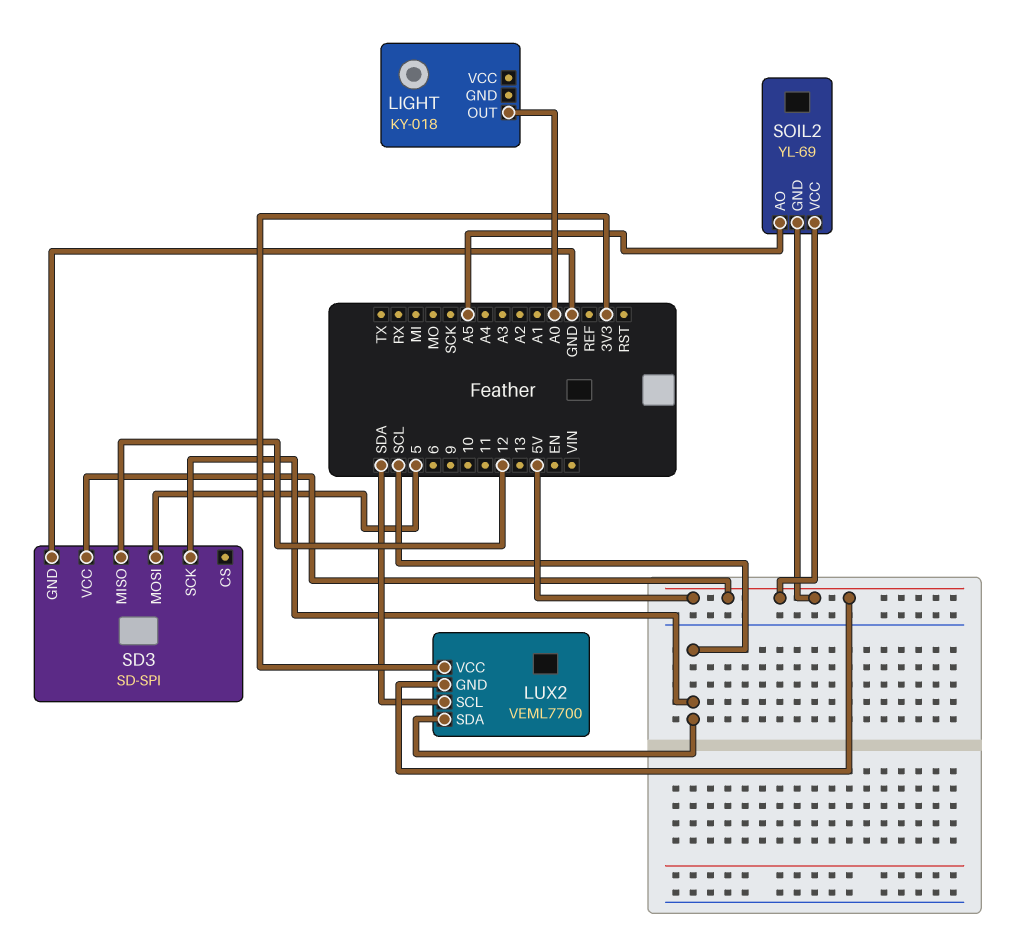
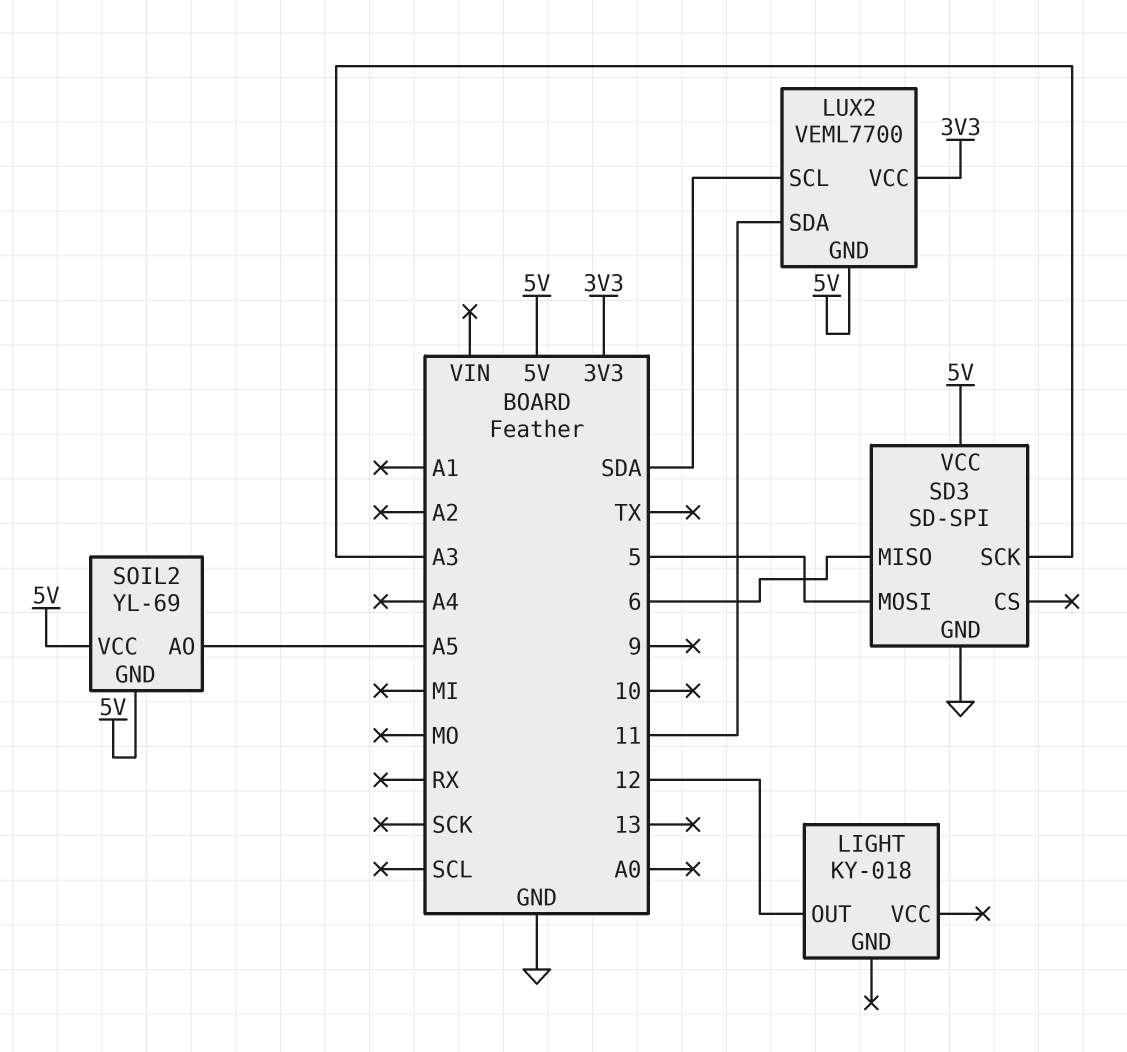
LIGHT pin OUT: A0 -> 12
LUX2 pin SDA: SCL -> 11
SD3 pin MISO: 12 -> 6
SD3 pin SCK: SCL -> A3

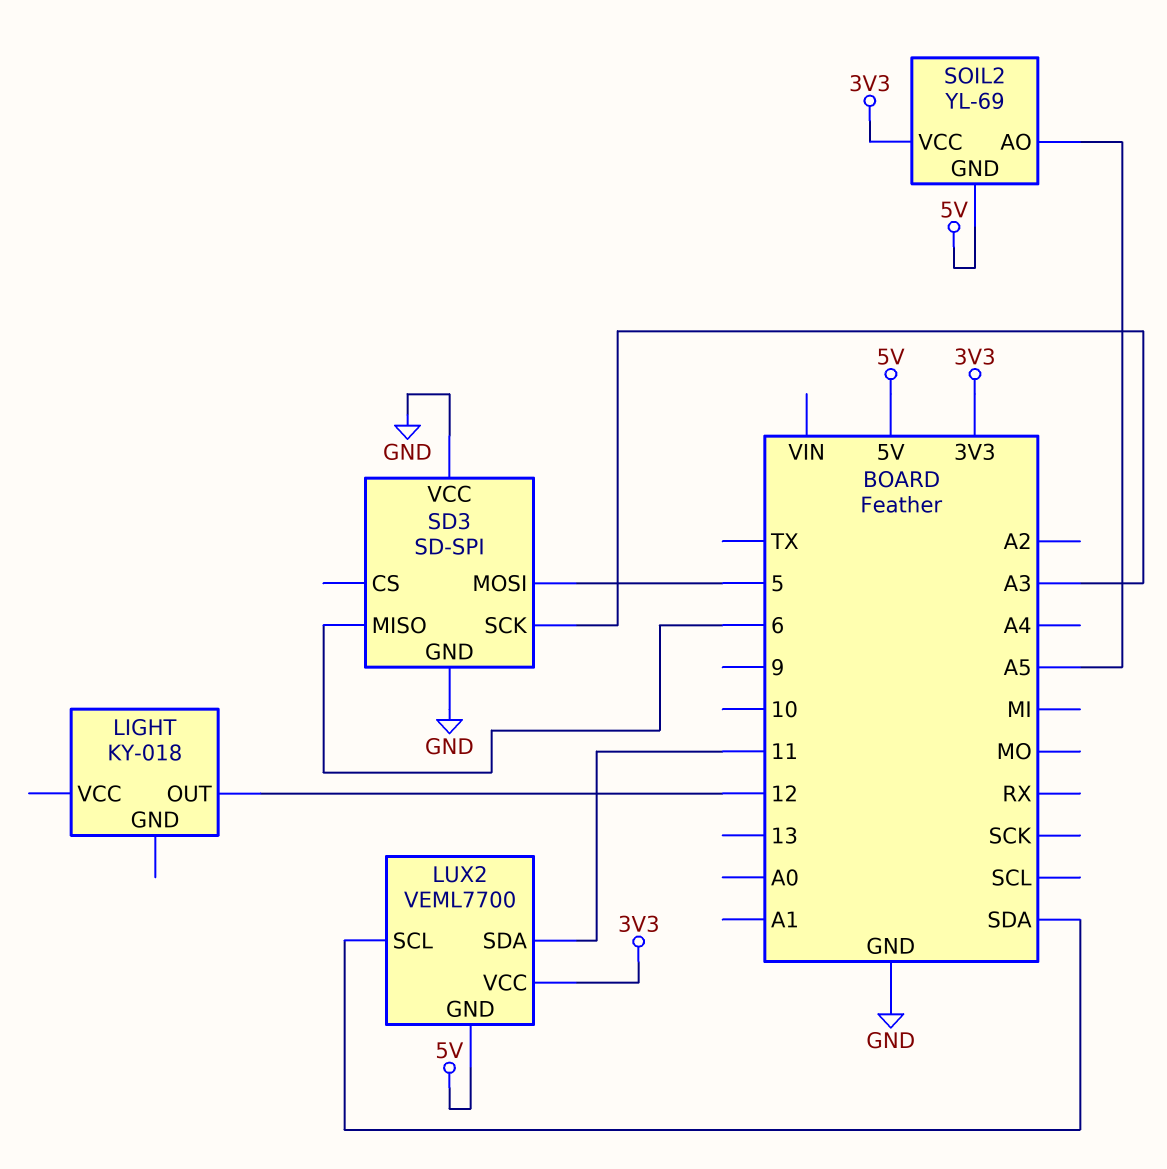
SD3 pin VCC: 5V -> GND
SOIL2 pin VCC: 5V -> 3V3

